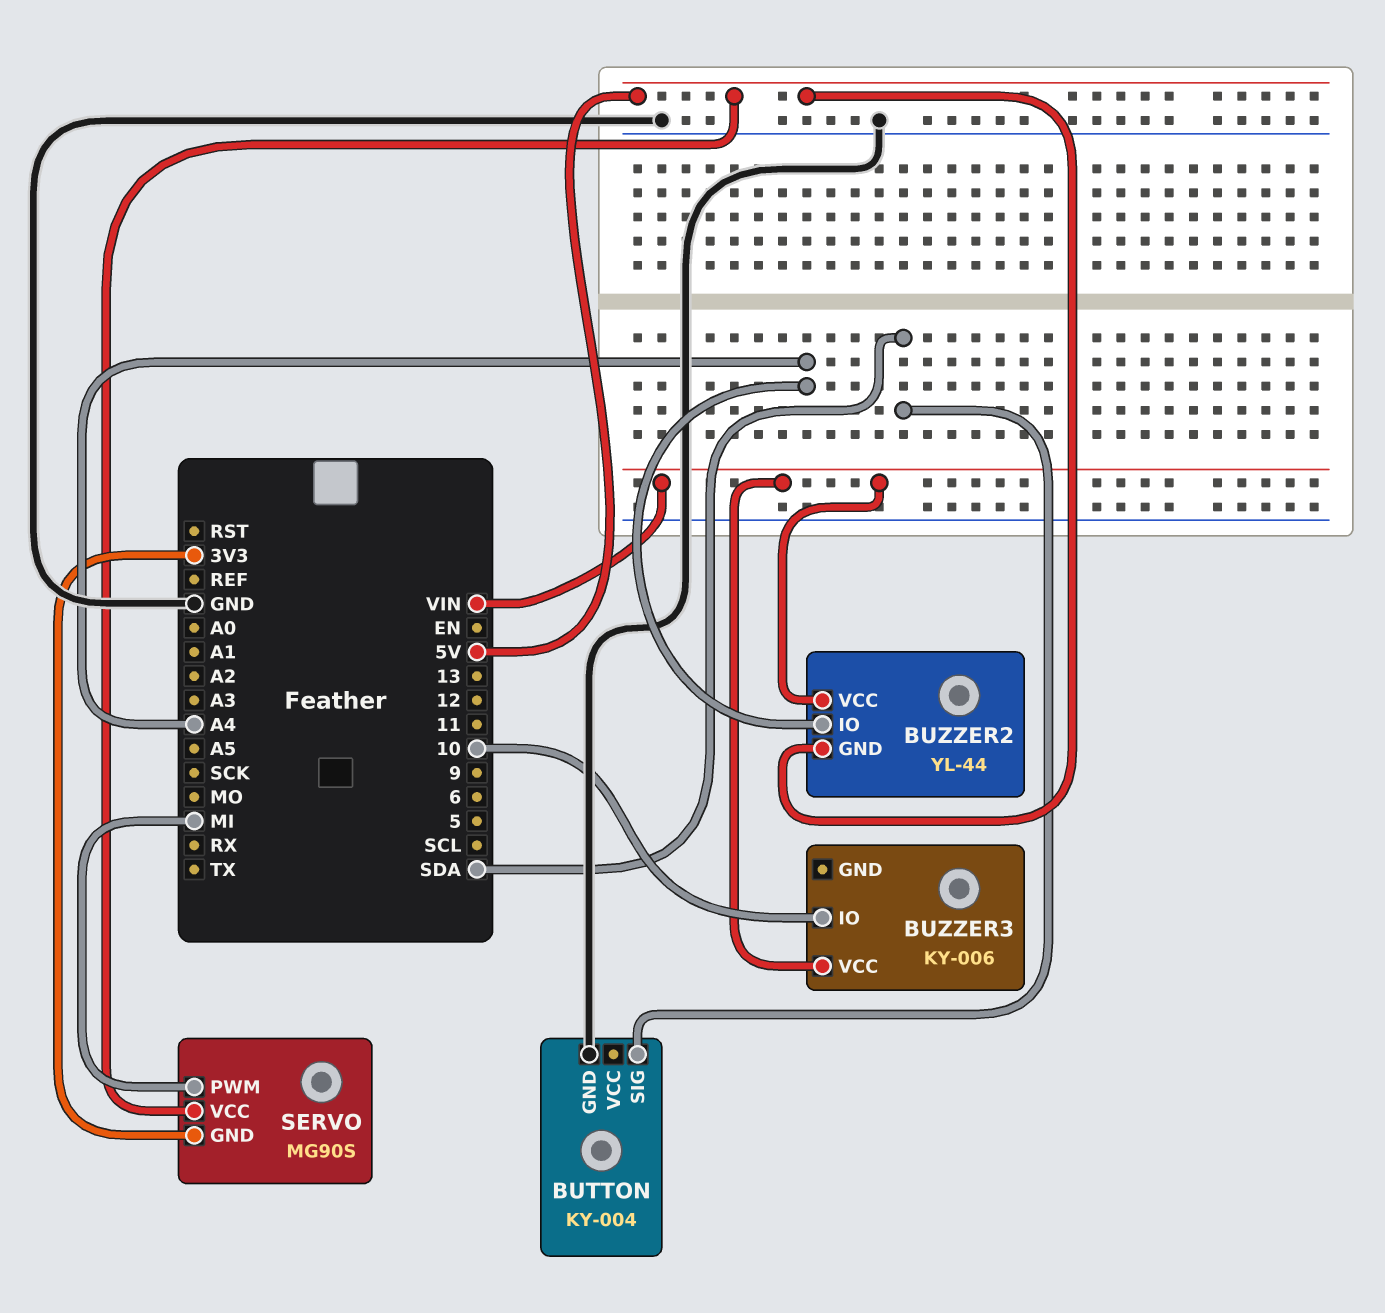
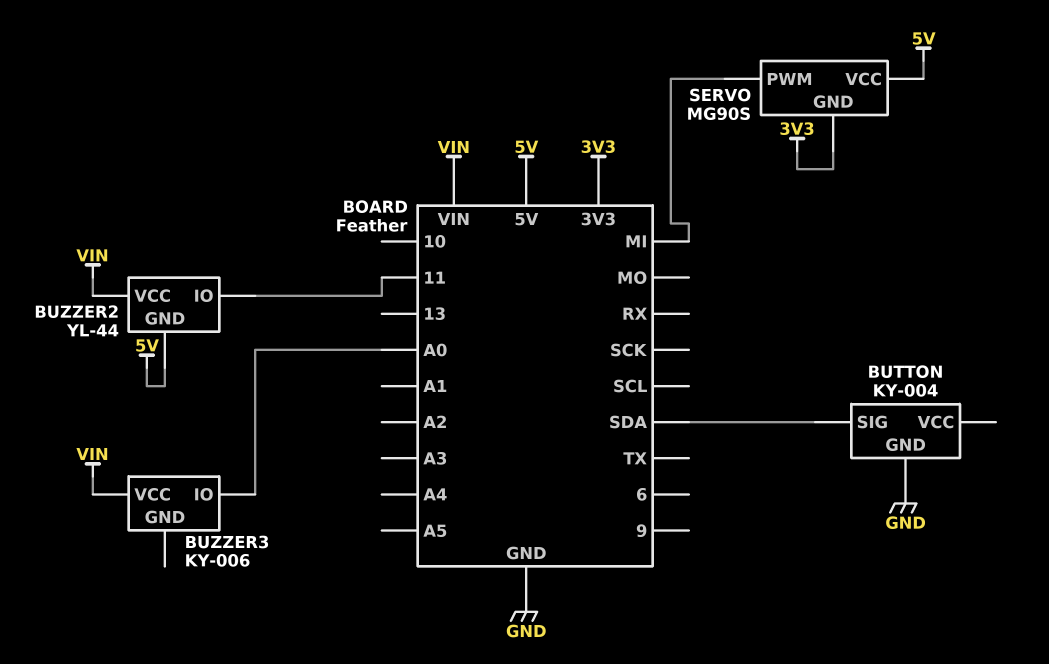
BUZZER2 pin IO: A4 -> 11
BUZZER3 pin IO: 10 -> A0

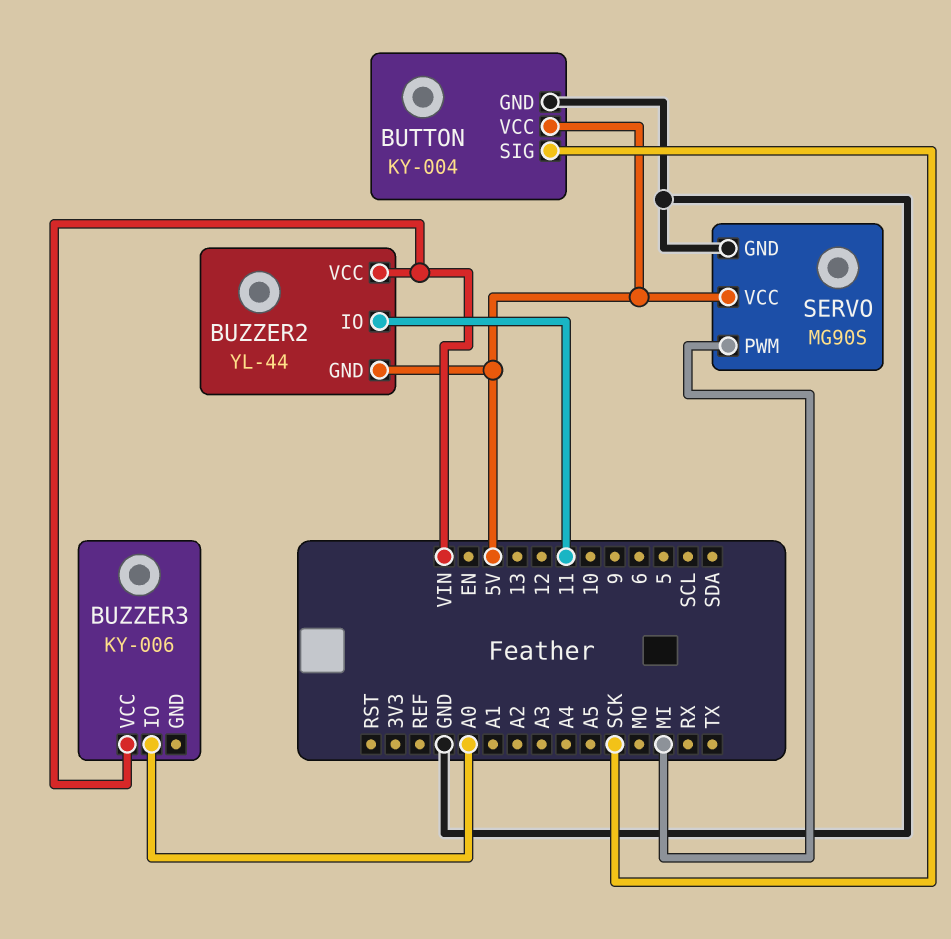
BUTTON pin SIG: SDA -> SCK
BUTTON pin VCC: none -> 5V
SERVO pin GND: 3V3 -> GND

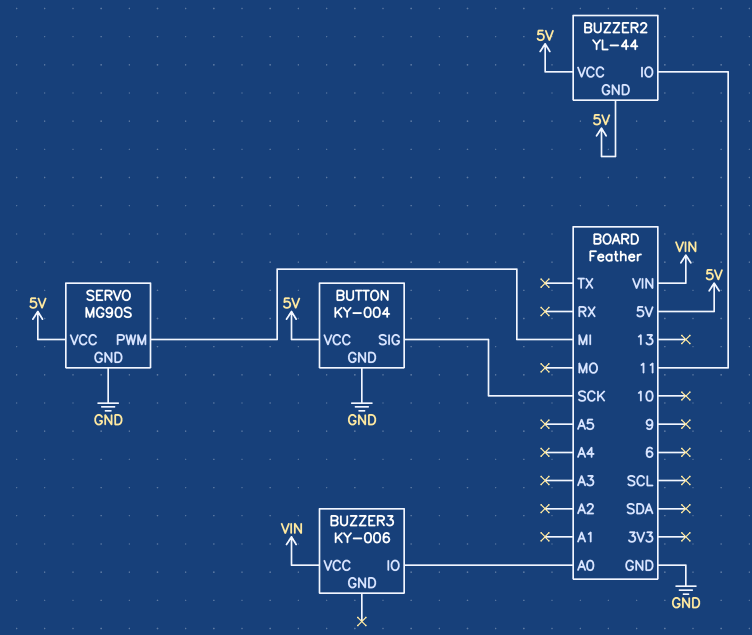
BUZZER2 pin VCC: VIN -> 5V

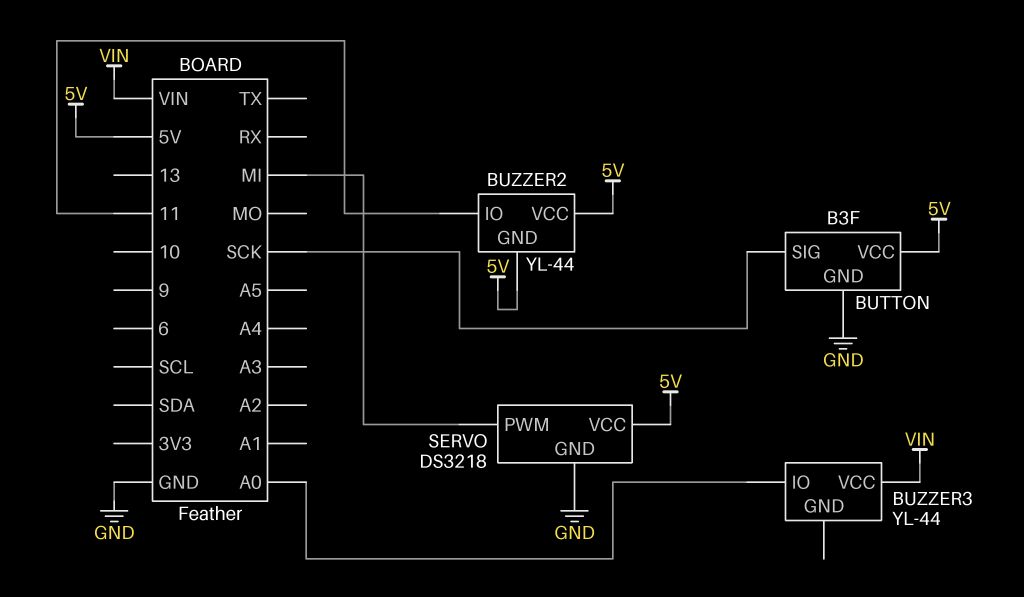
BUTTON: KY-004 -> B3F
BUZZER3: KY-006 -> YL-44
SERVO: MG90S -> DS3218

